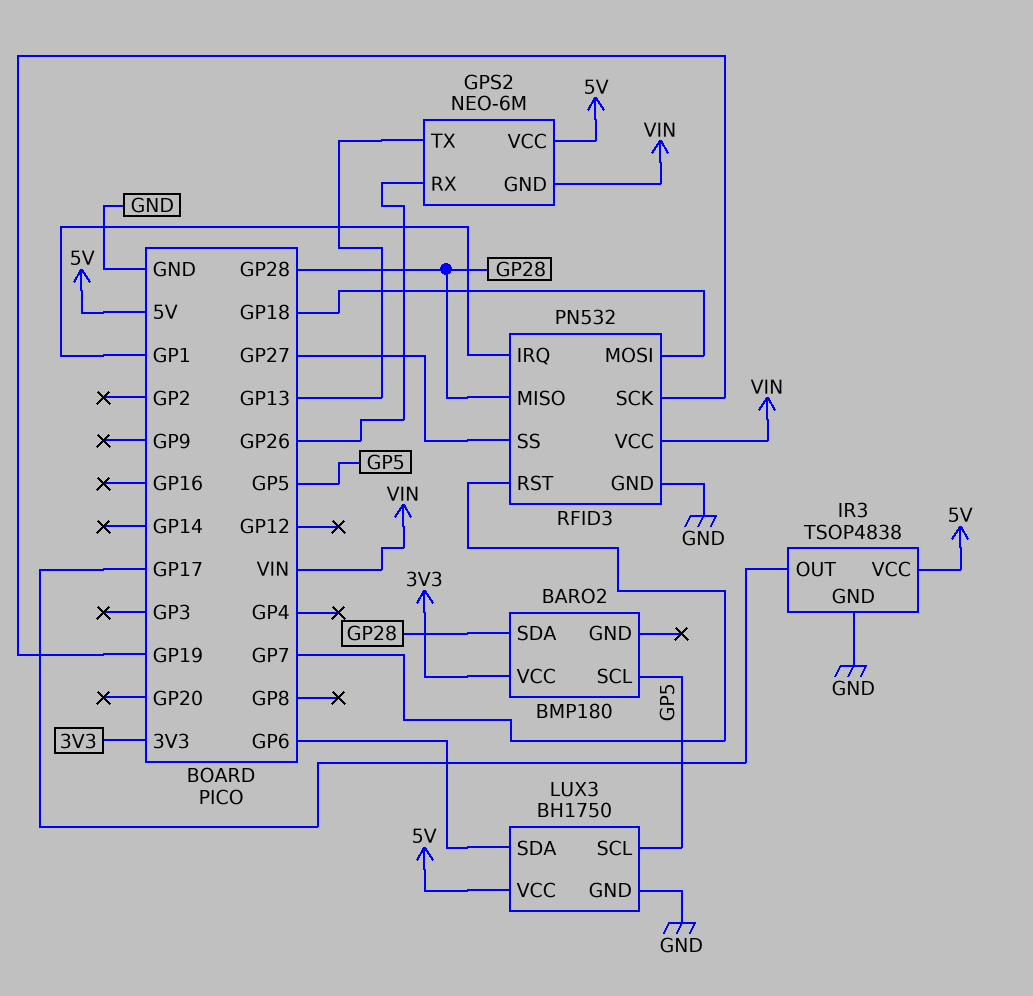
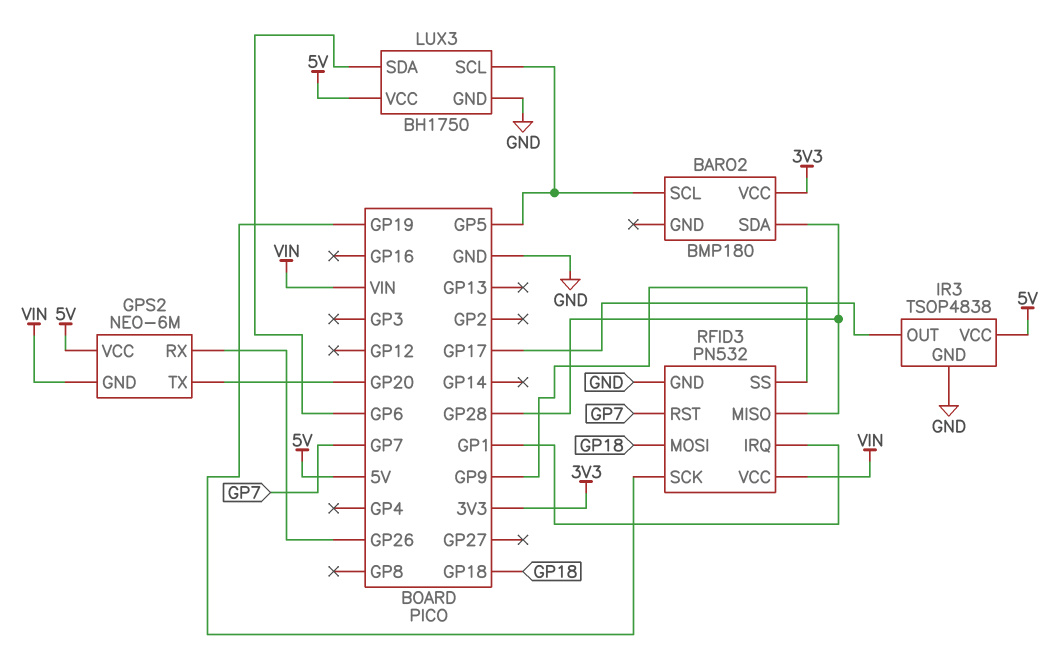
GPS2 pin TX: GP13 -> GP20
RFID3 pin SS: GP27 -> GP9

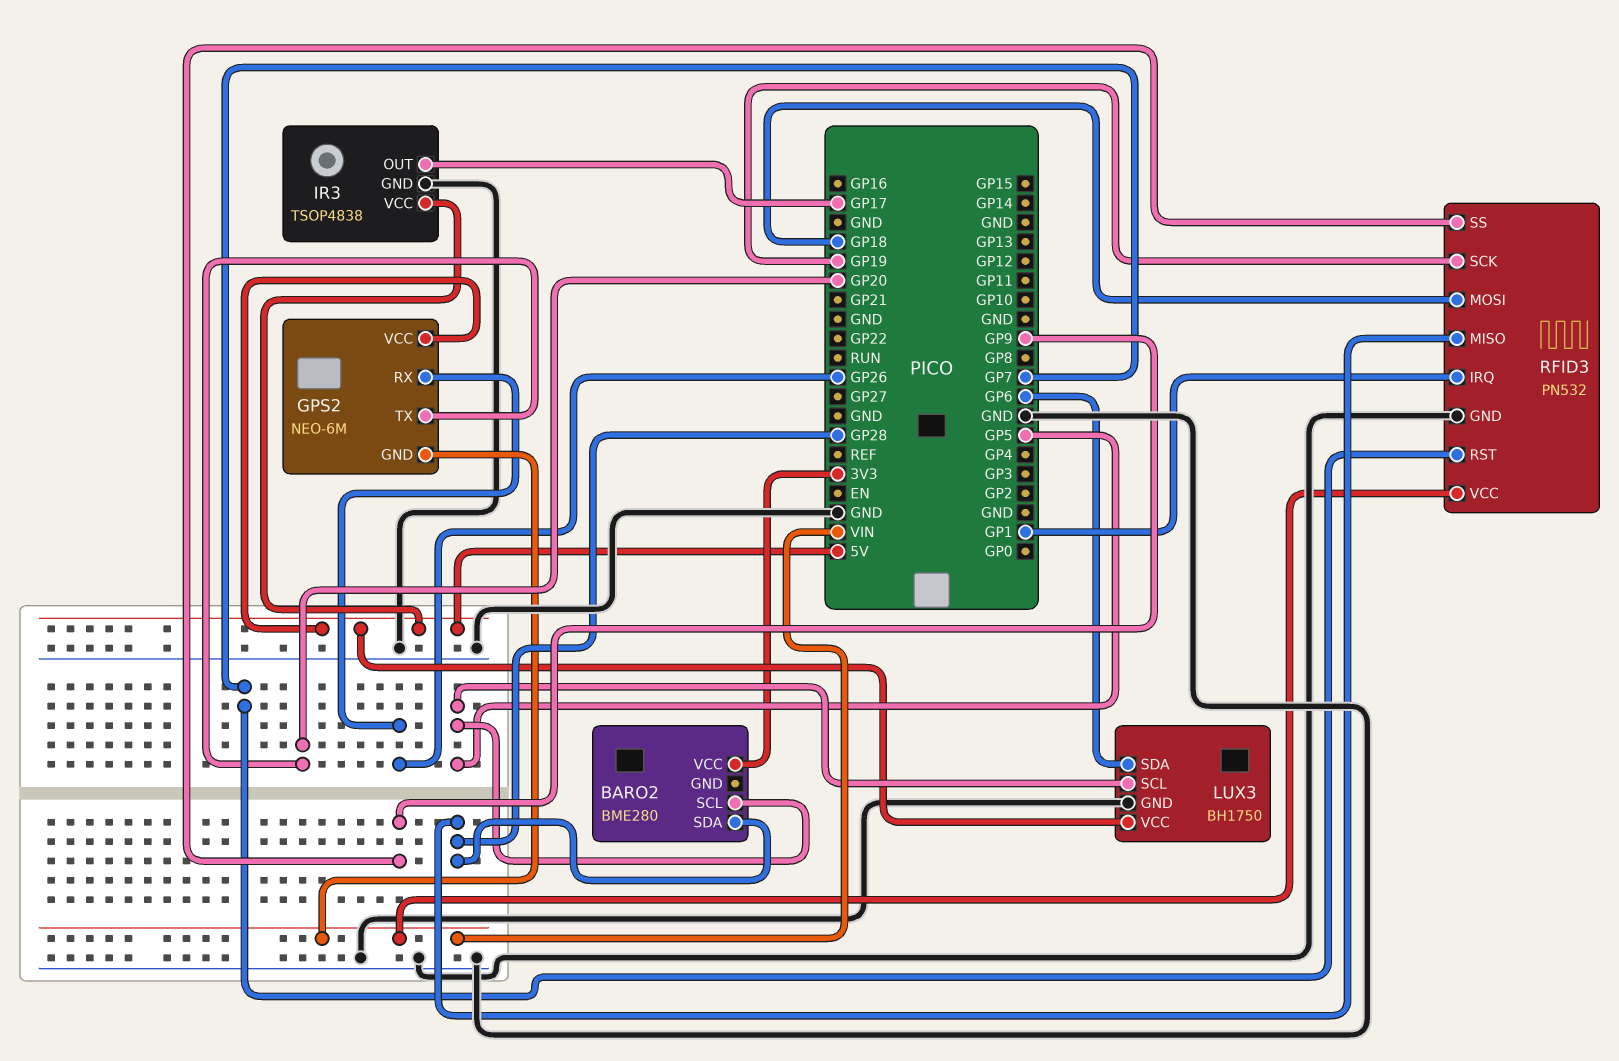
BARO2: BMP180 -> BME280

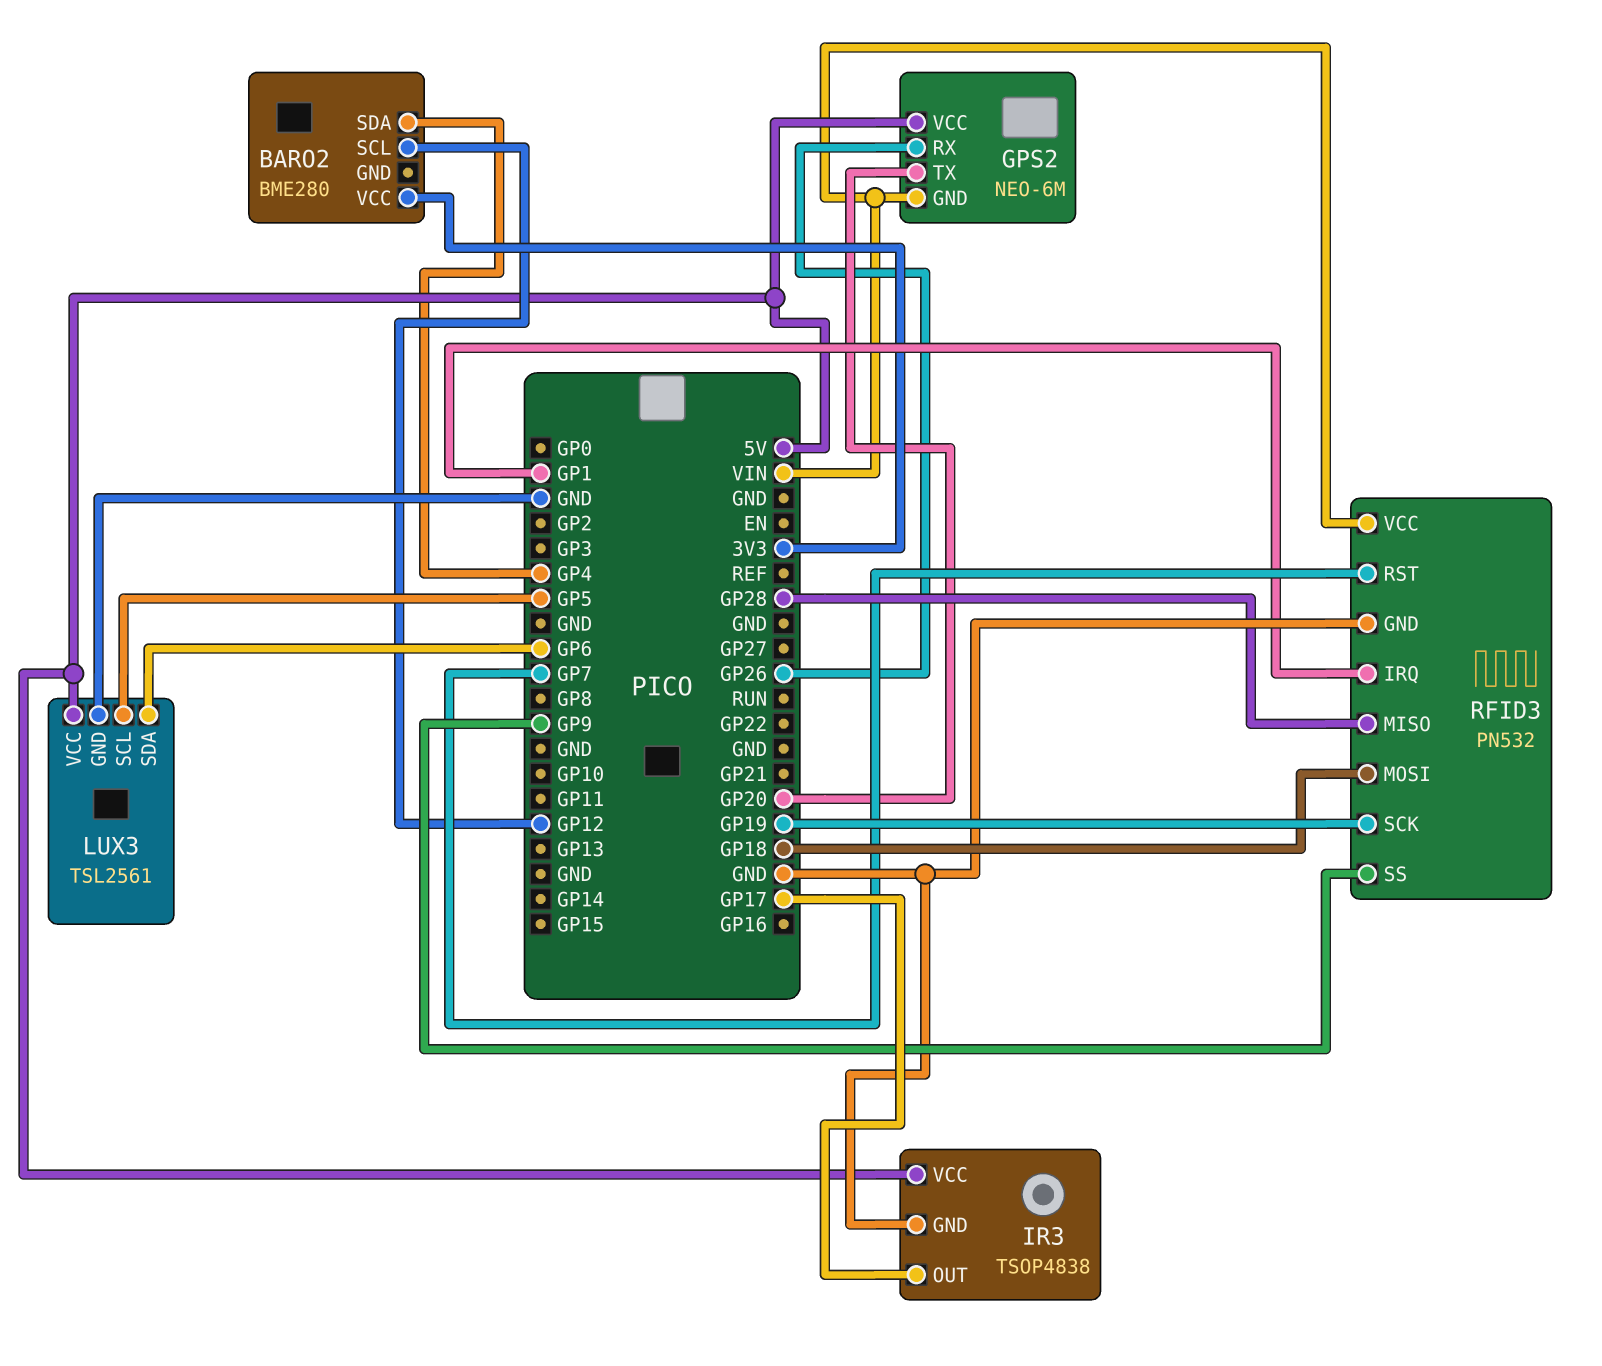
BARO2 pin SCL: GP5 -> GP12
BARO2 pin SDA: GP28 -> GP4
LUX3: BH1750 -> TSL2561

